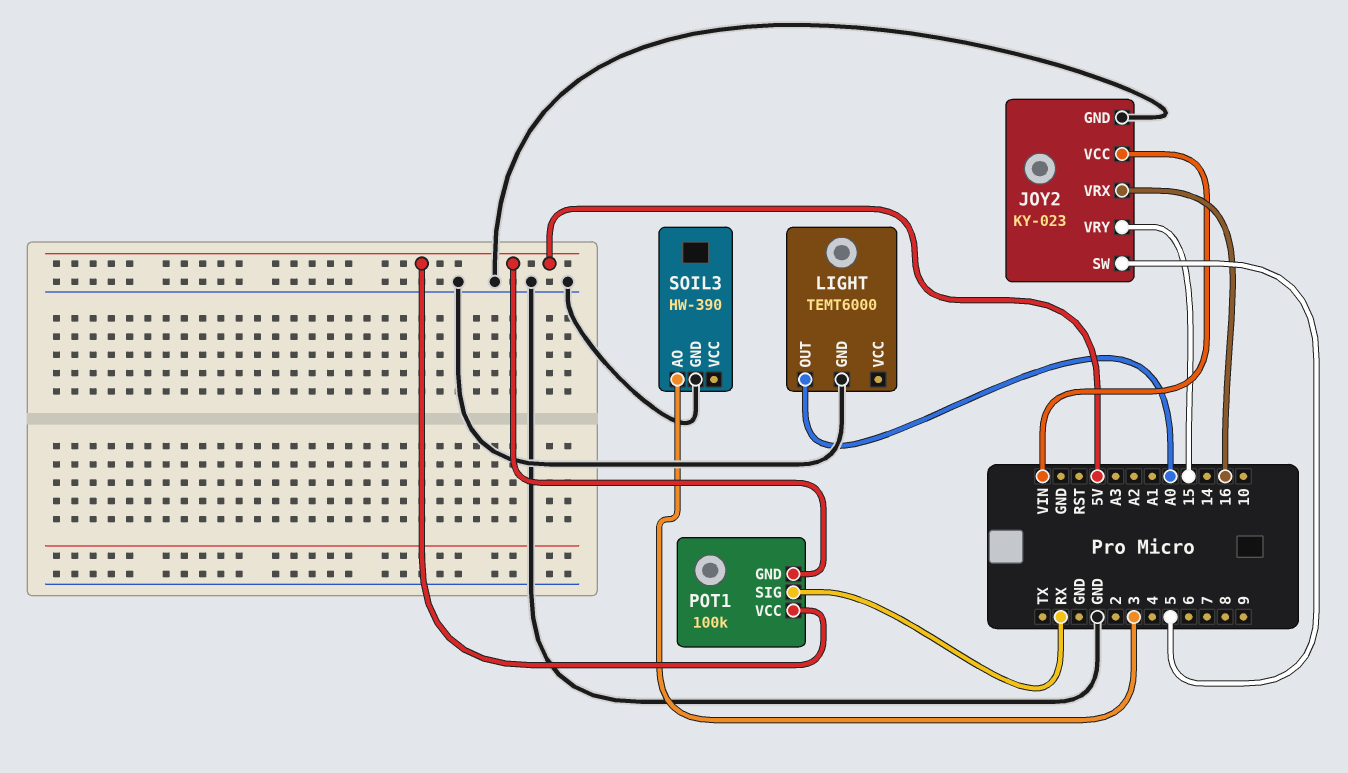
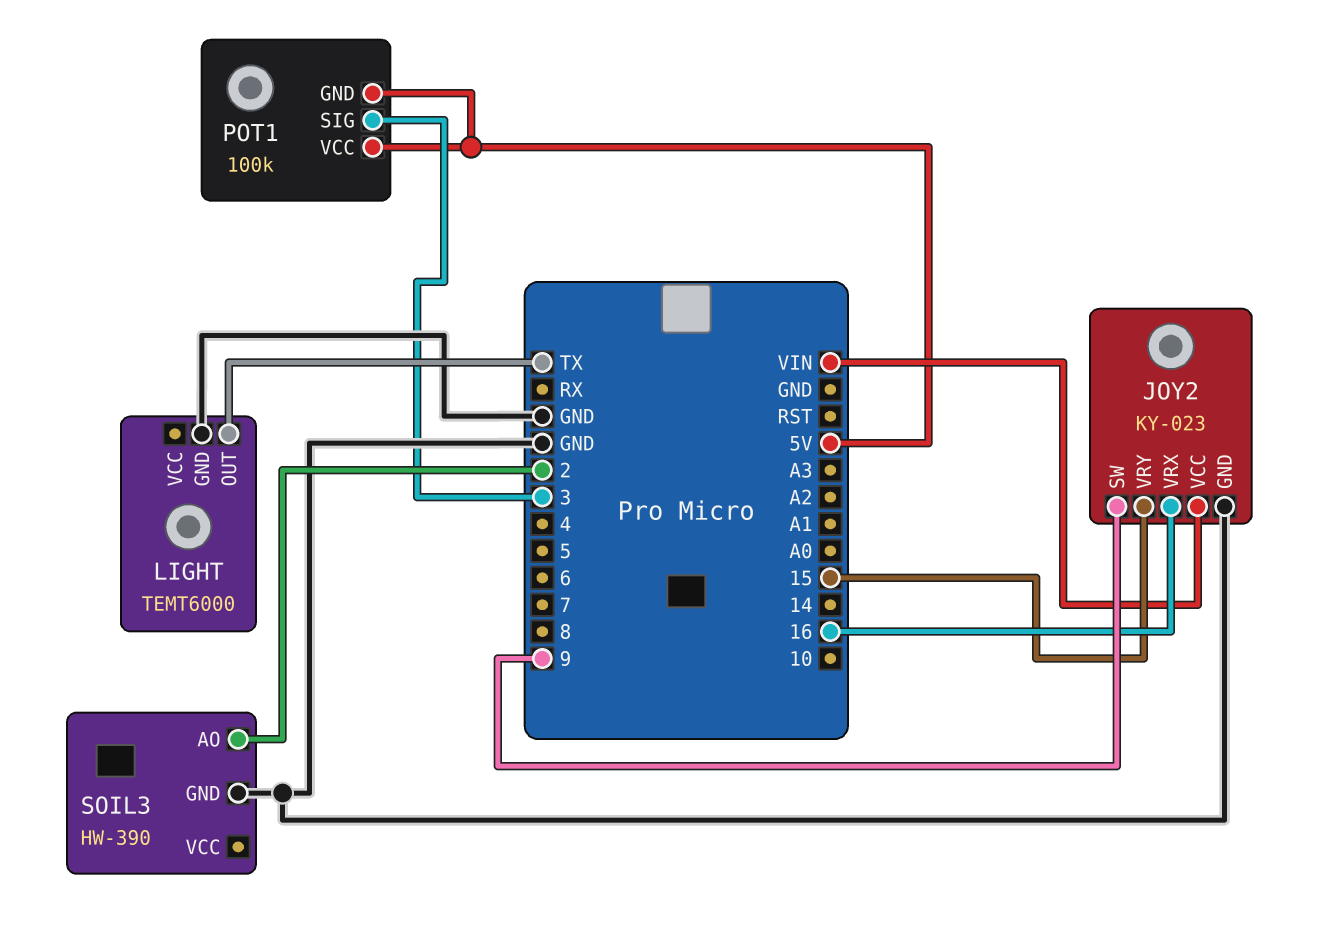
JOY2 pin SW: 5 -> 9
LIGHT pin OUT: A0 -> TX
POT1 pin SIG: RX -> 3
SOIL3 pin AO: 3 -> 2

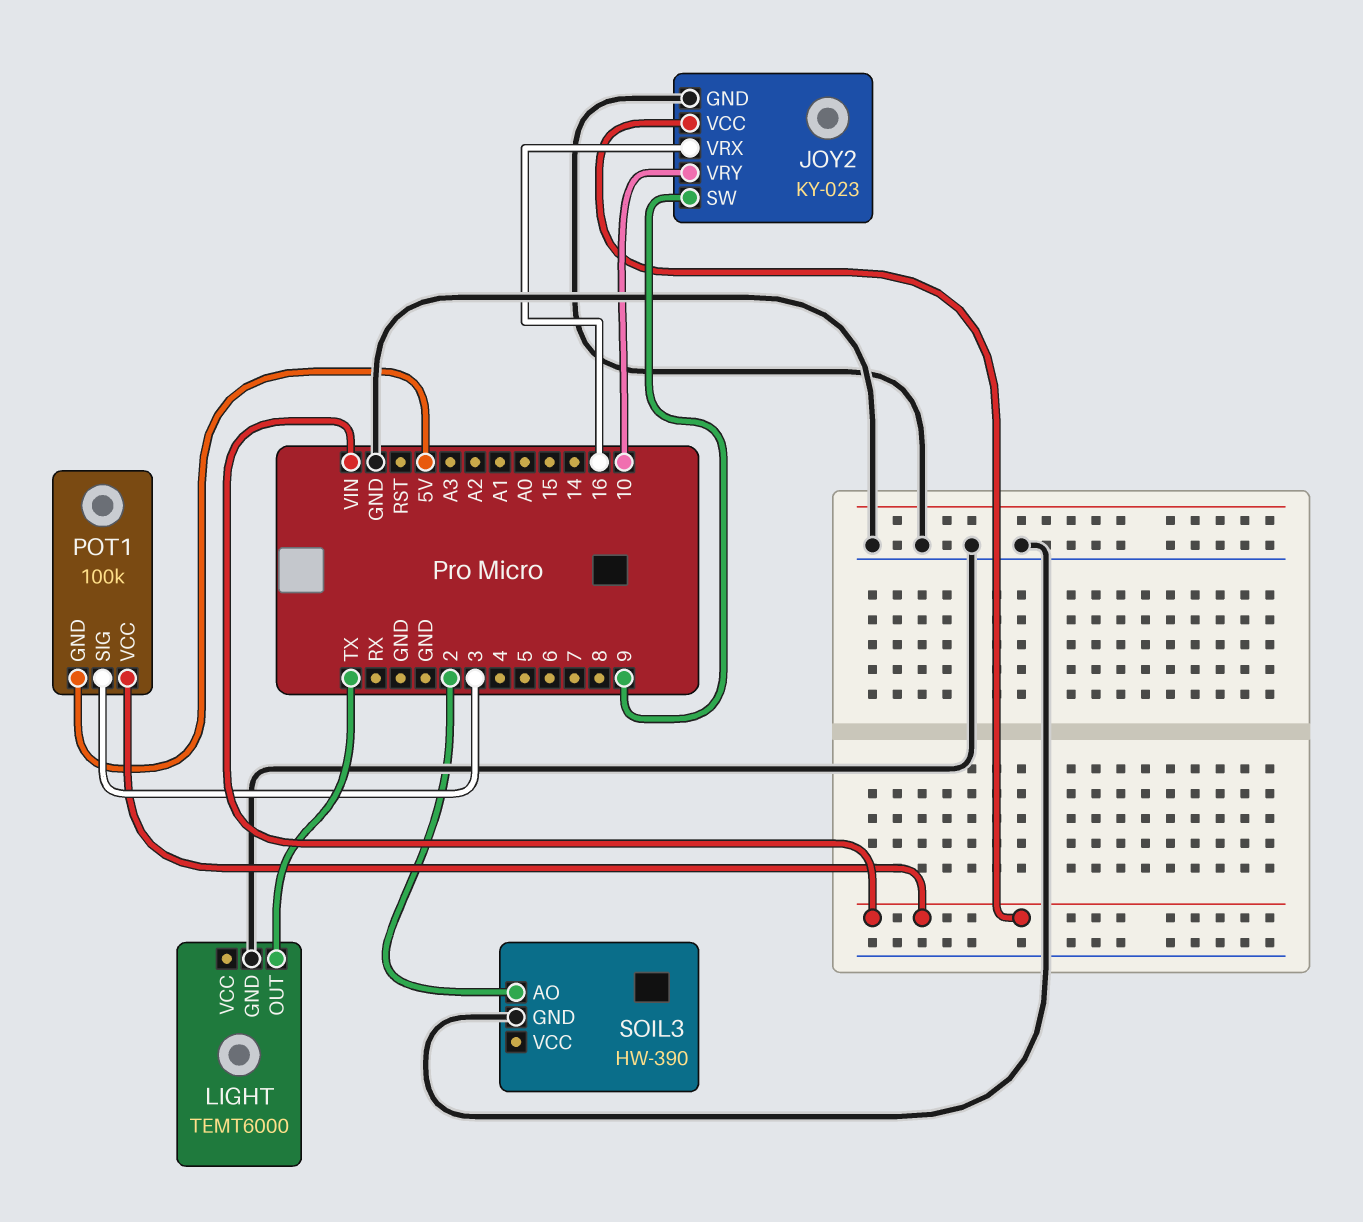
JOY2 pin VRY: 15 -> 10
POT1 pin VCC: 5V -> VIN

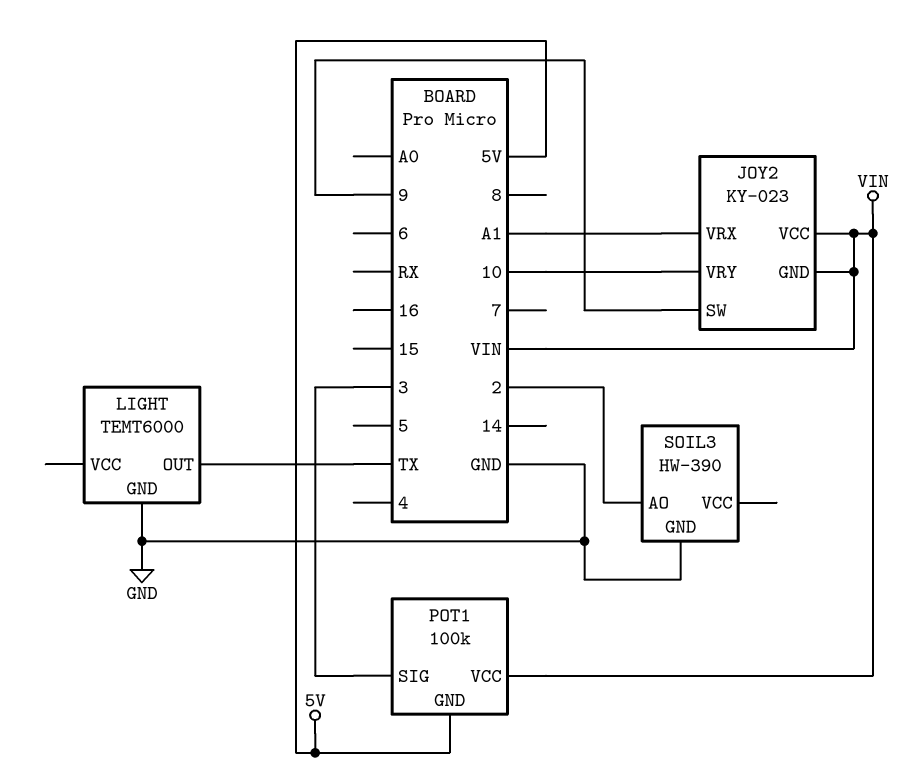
JOY2 pin GND: GND -> VIN
JOY2 pin VRX: 16 -> A1

